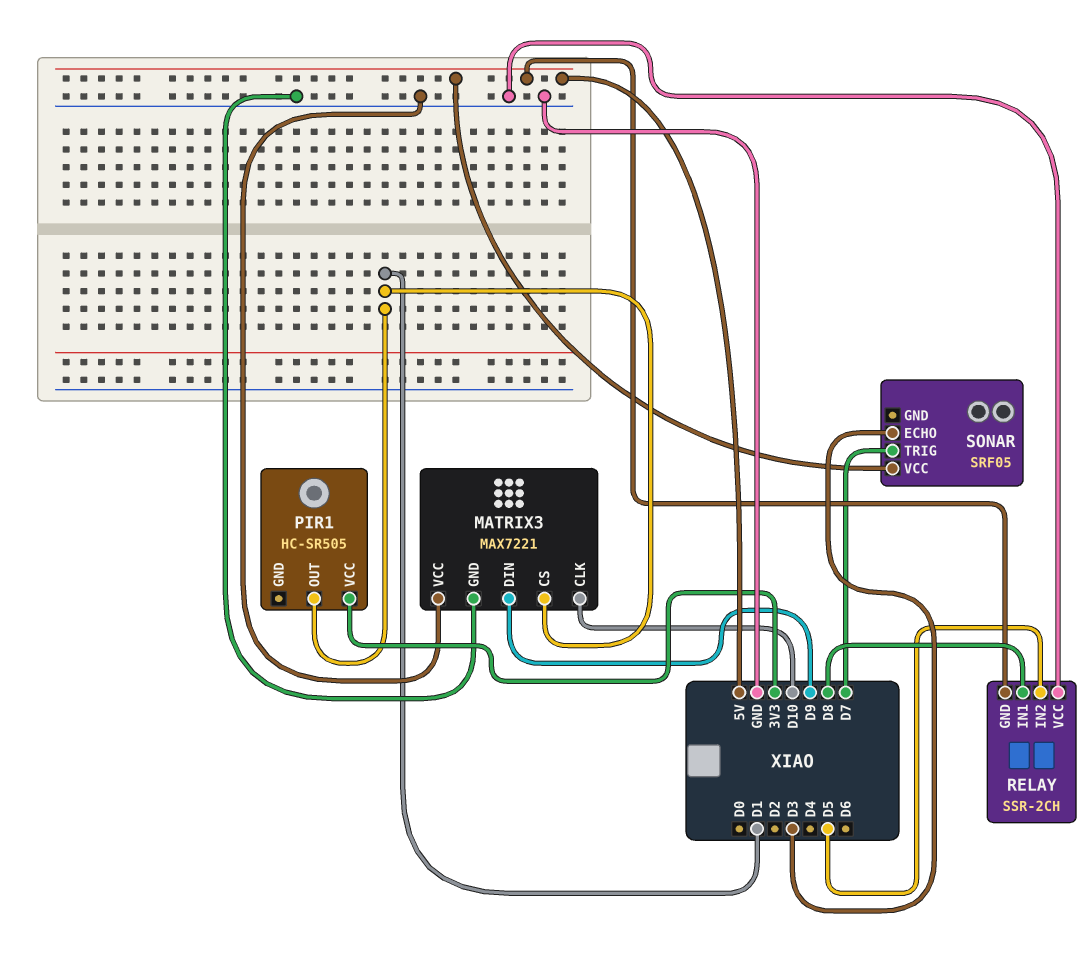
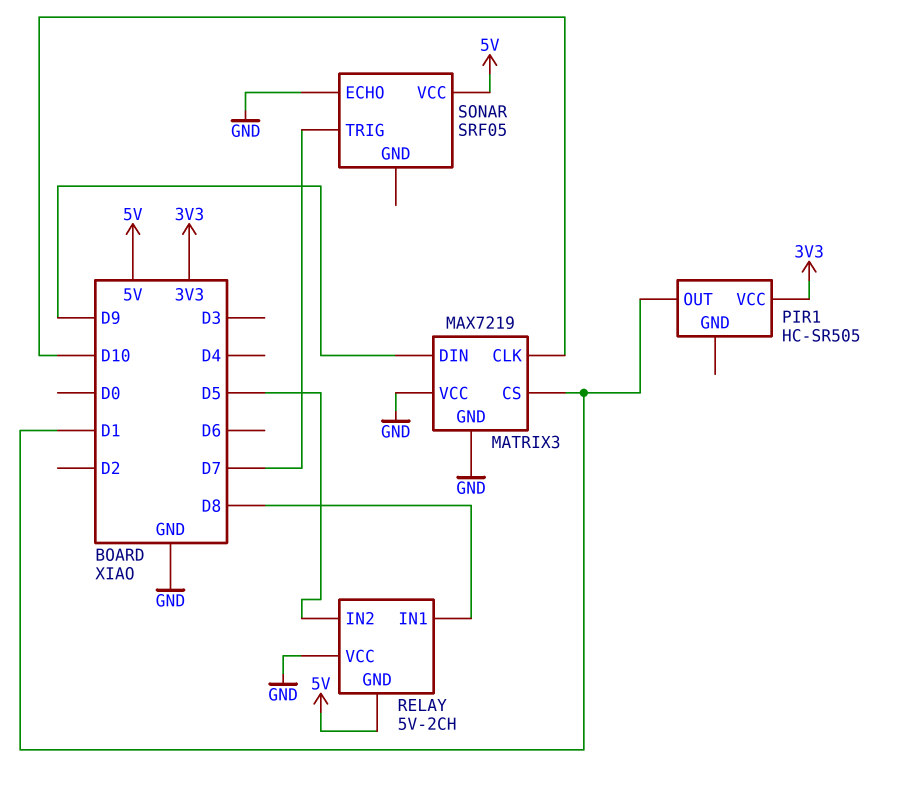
MATRIX3: MAX7221 -> MAX7219
RELAY: SSR-2CH -> 5V-2CH
SONAR pin ECHO: D3 -> GND

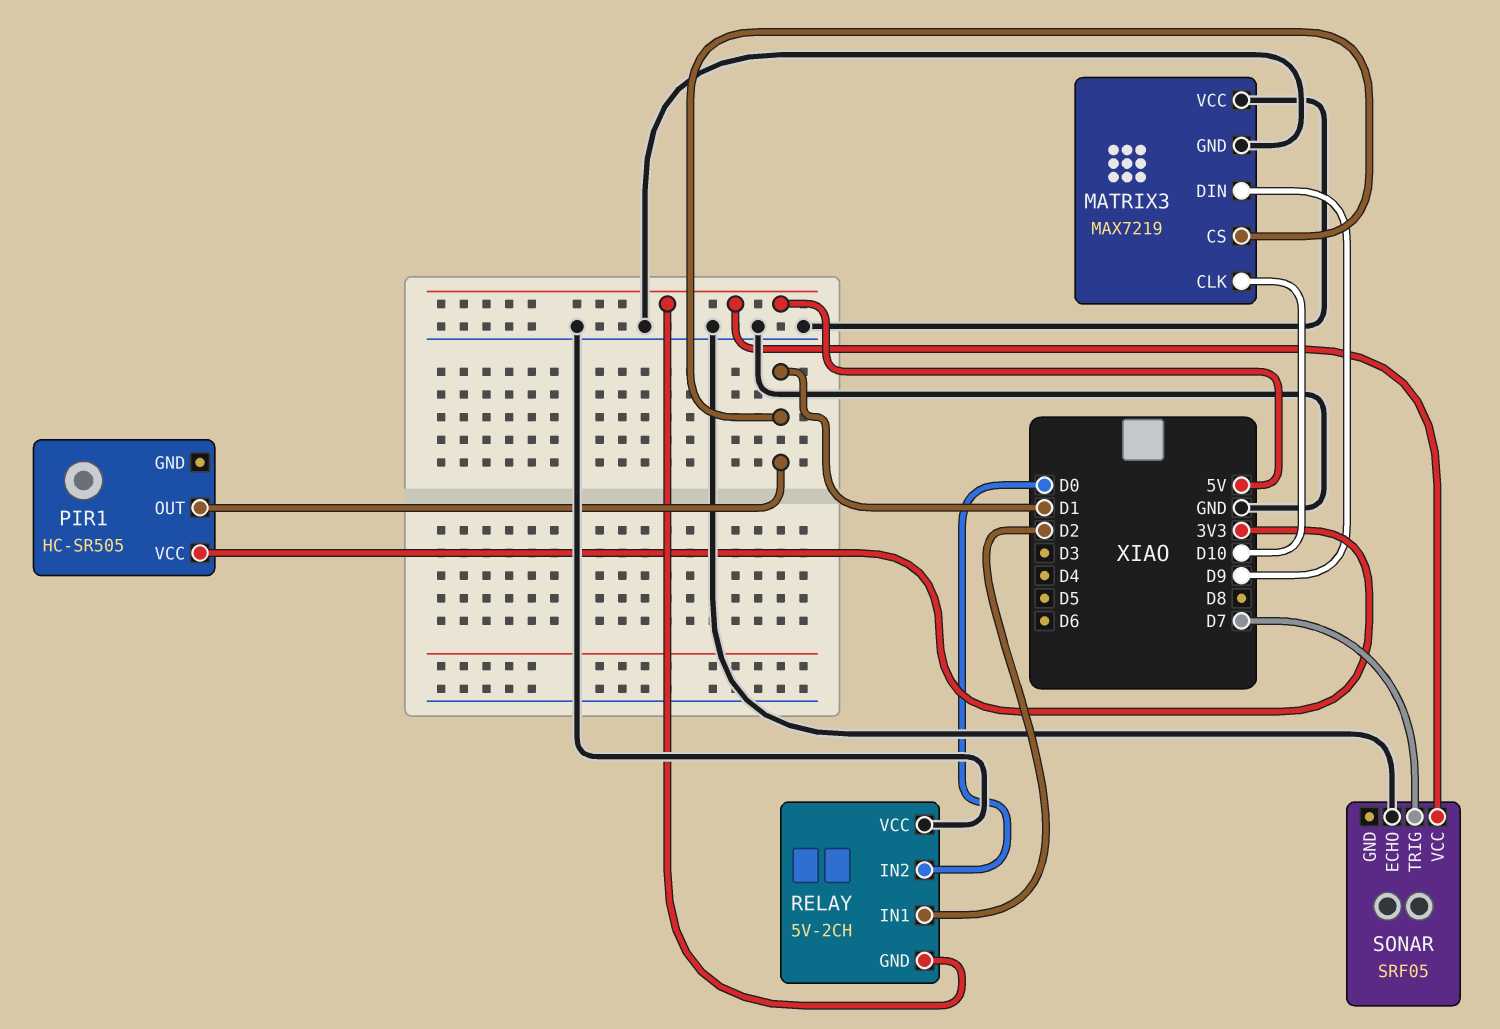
RELAY pin IN1: D8 -> D2
RELAY pin IN2: D5 -> D0

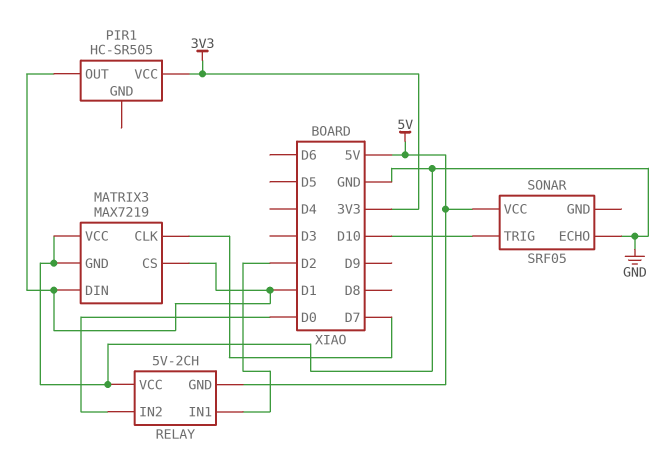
MATRIX3 pin CLK: D10 -> D7
MATRIX3 pin DIN: D9 -> D1
SONAR pin TRIG: D7 -> D10

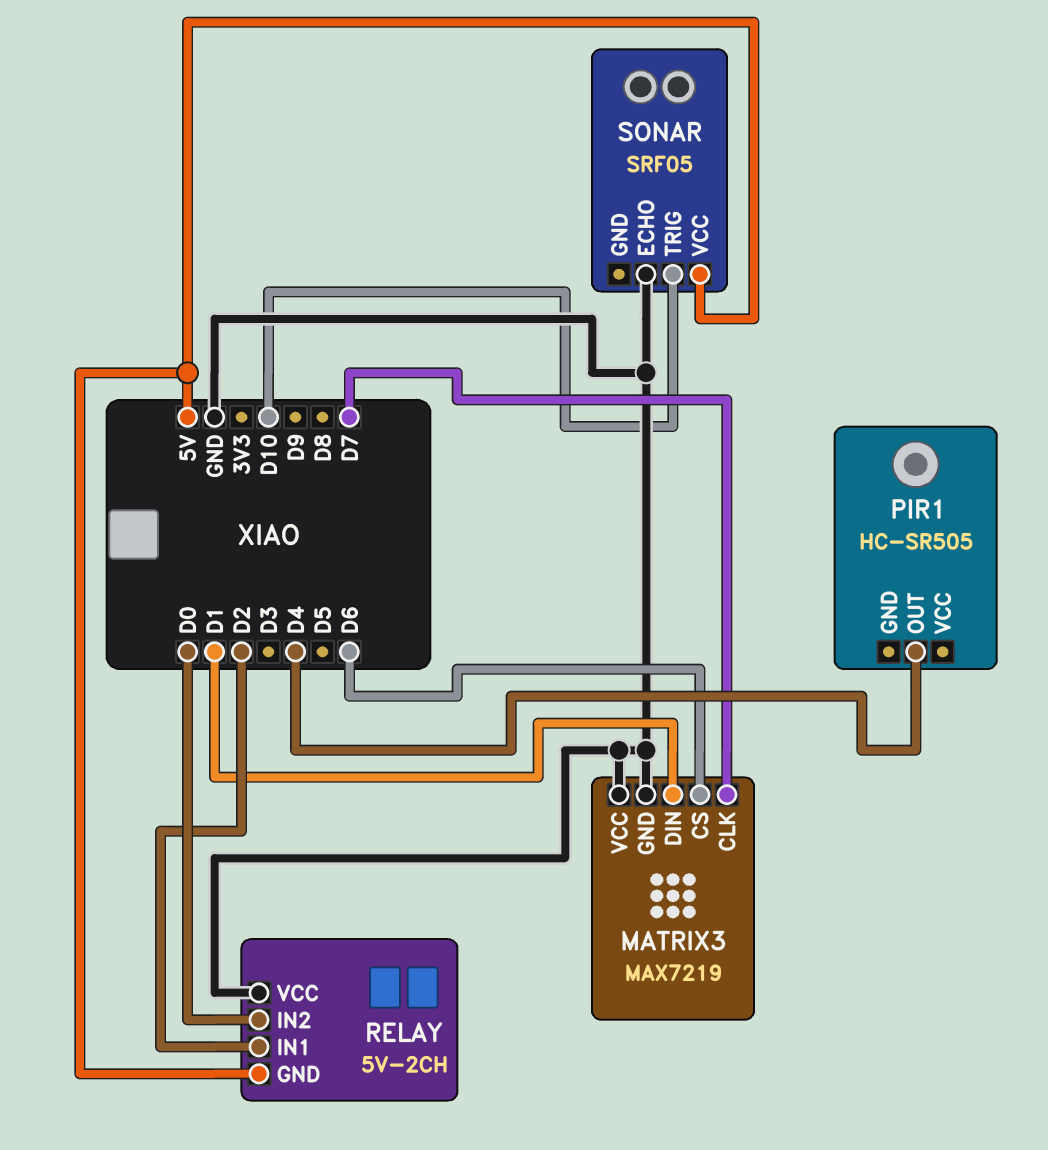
MATRIX3 pin CS: D1 -> D6
PIR1 pin OUT: D1 -> D4
PIR1 pin VCC: 3V3 -> none

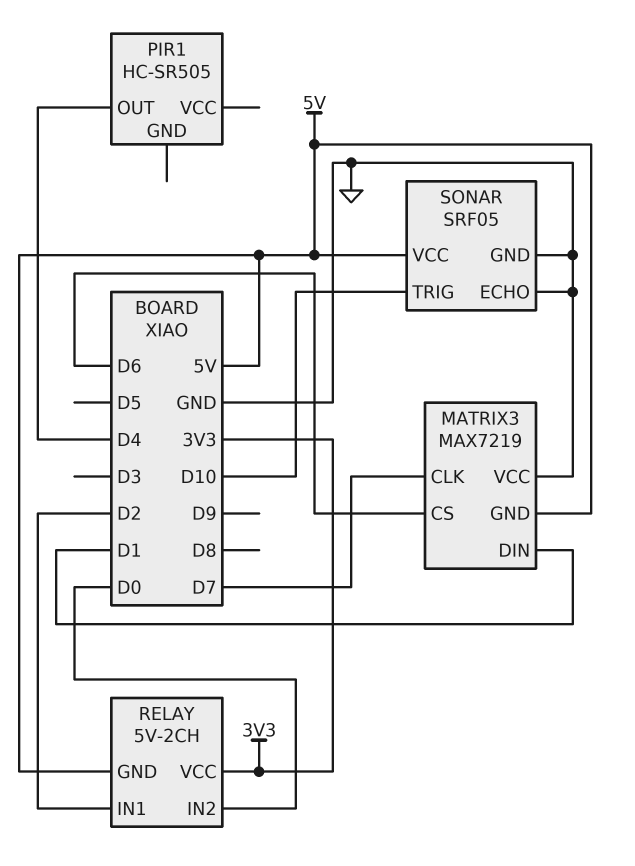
MATRIX3 pin GND: GND -> 5V
RELAY pin VCC: GND -> 3V3
SONAR pin GND: none -> GND

